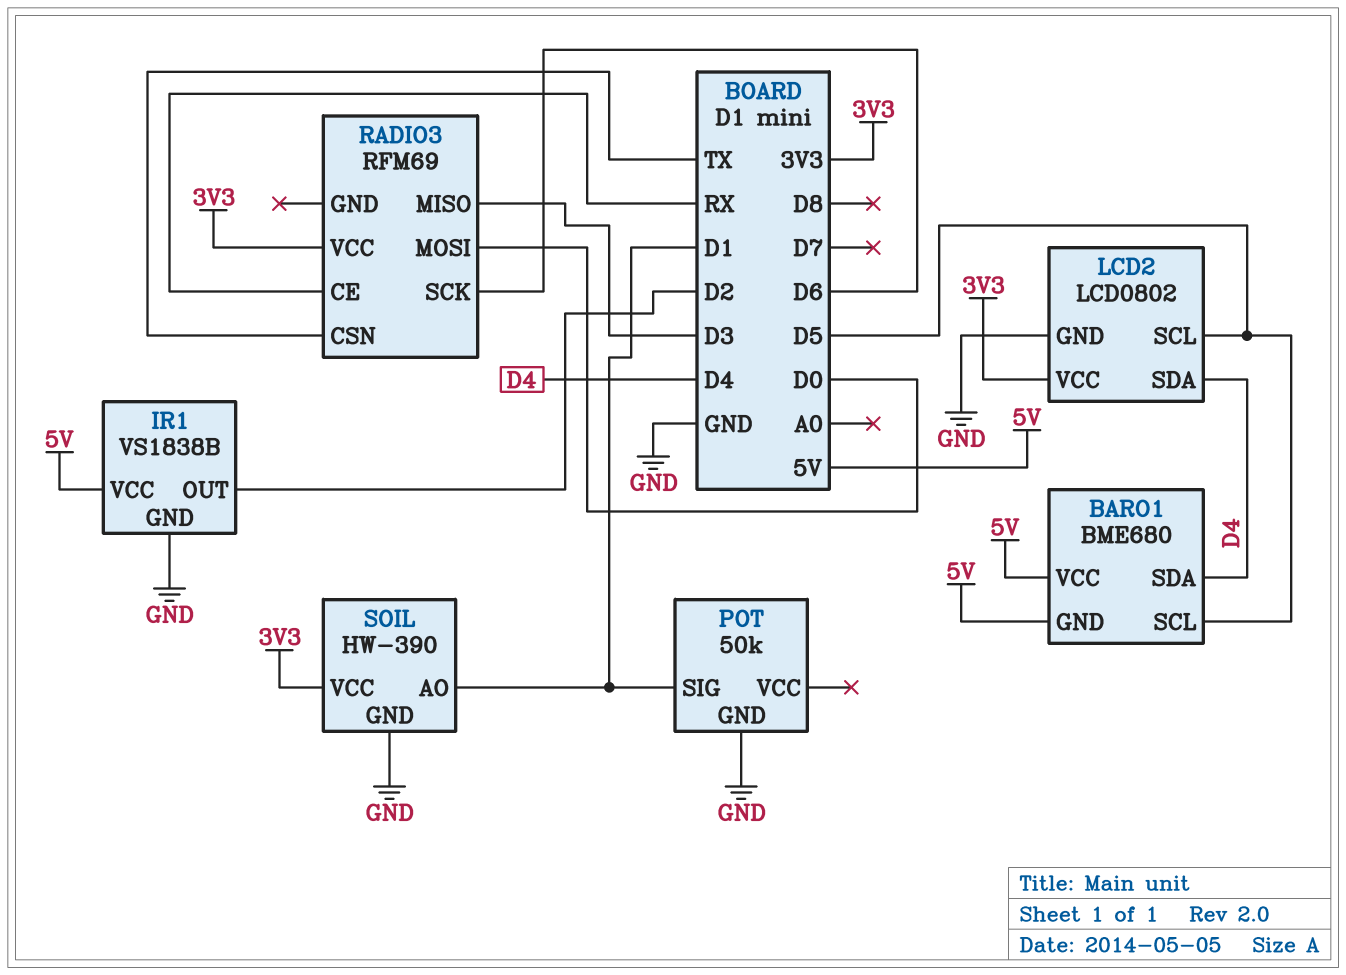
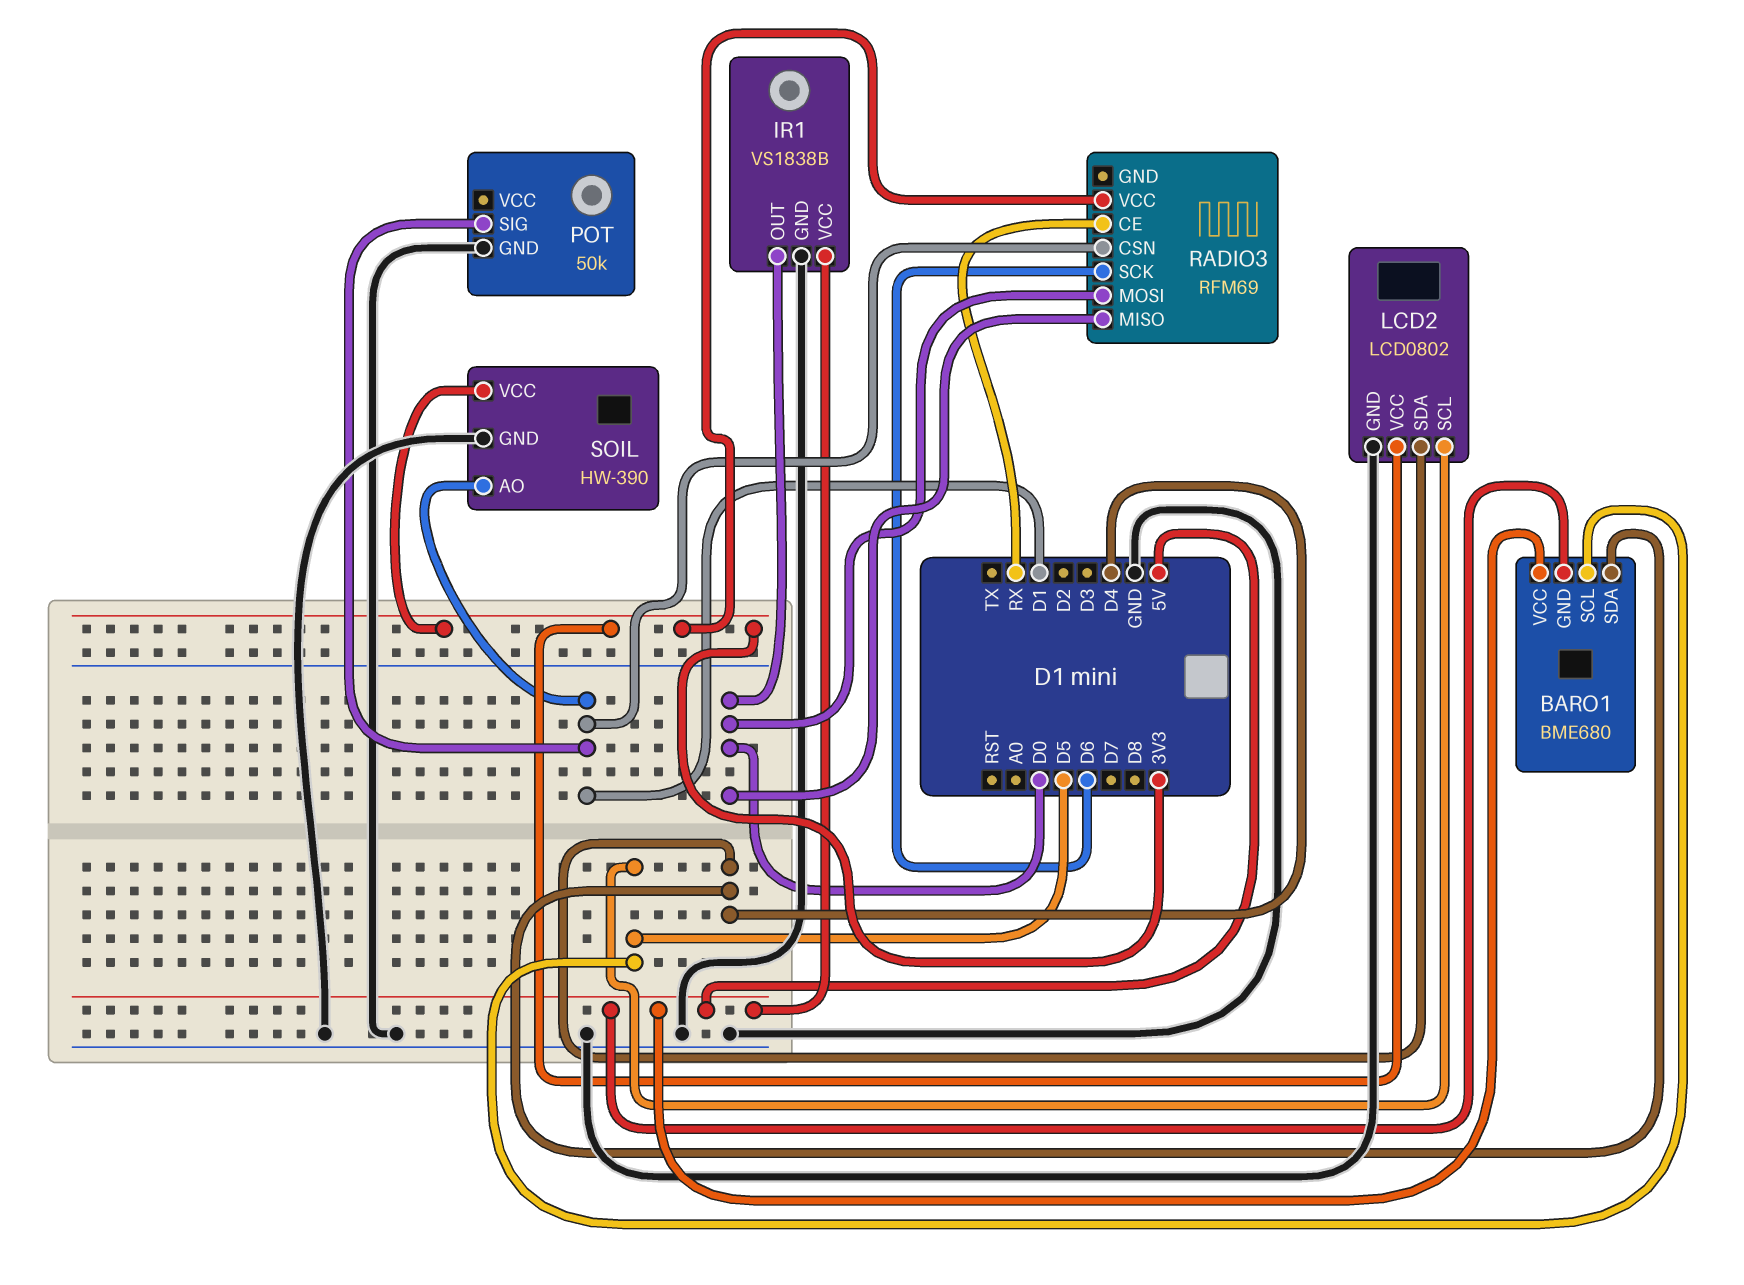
IR1 pin OUT: D2 -> D0
RADIO3 pin CSN: TX -> D1
RADIO3 pin MISO: D3 -> D0

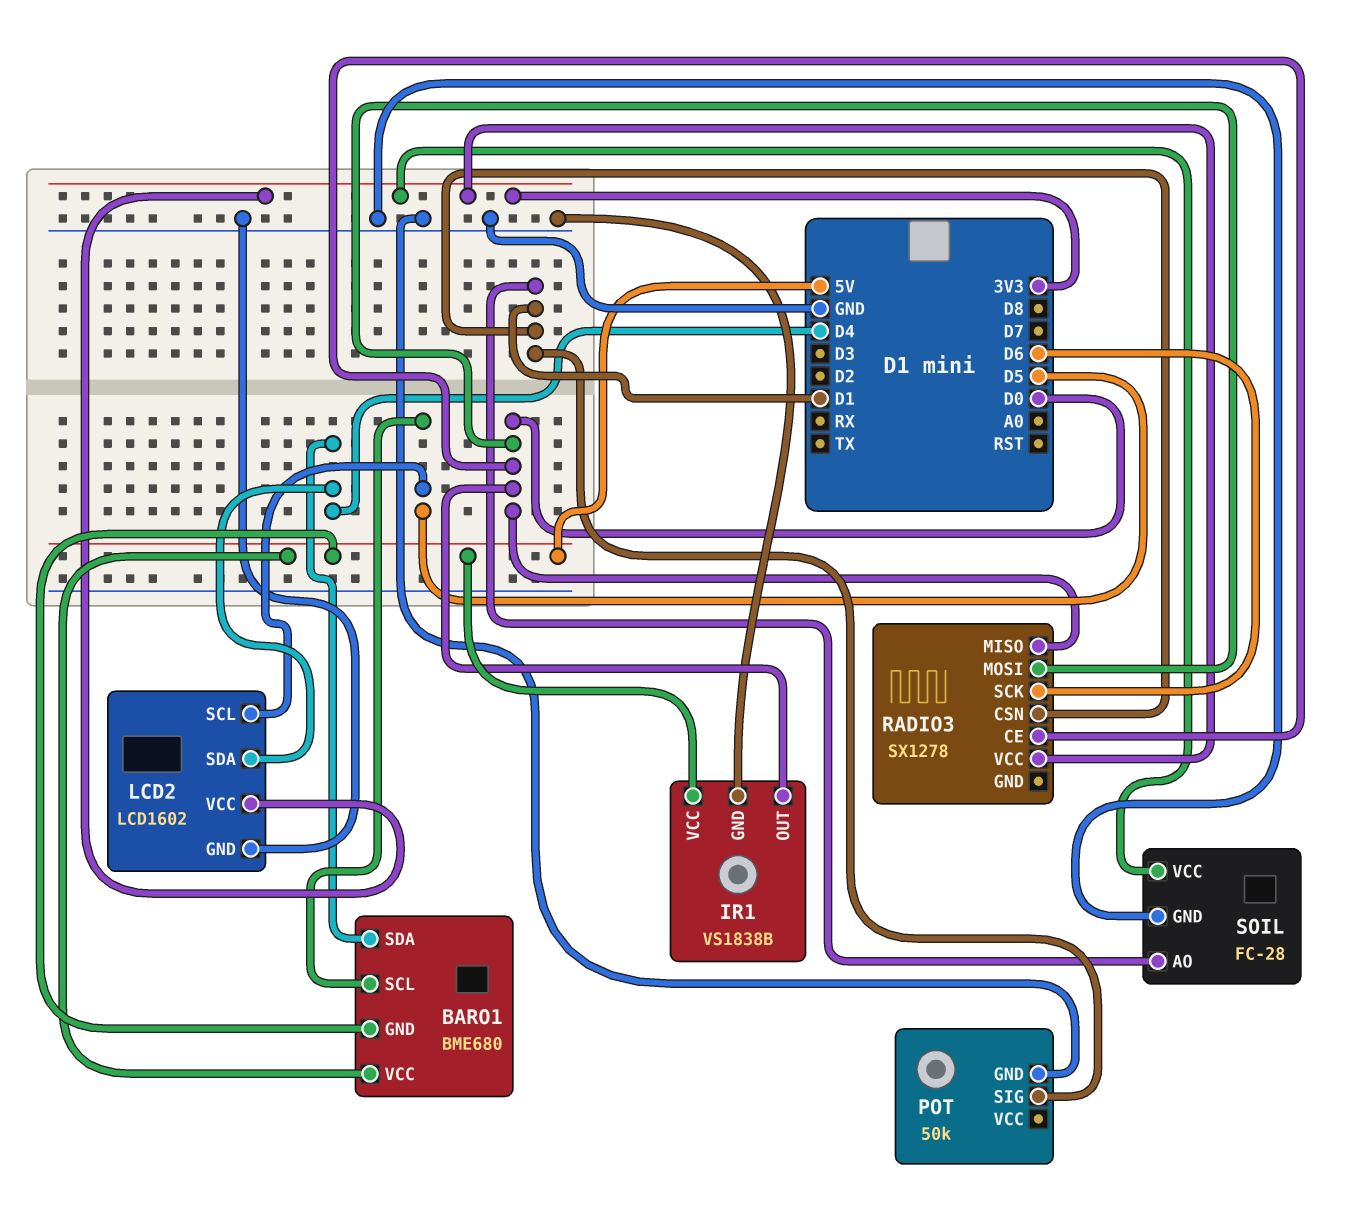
LCD2: LCD0802 -> LCD1602
RADIO3: RFM69 -> SX1278
RADIO3 pin CE: RX -> D0
SOIL: HW-390 -> FC-28

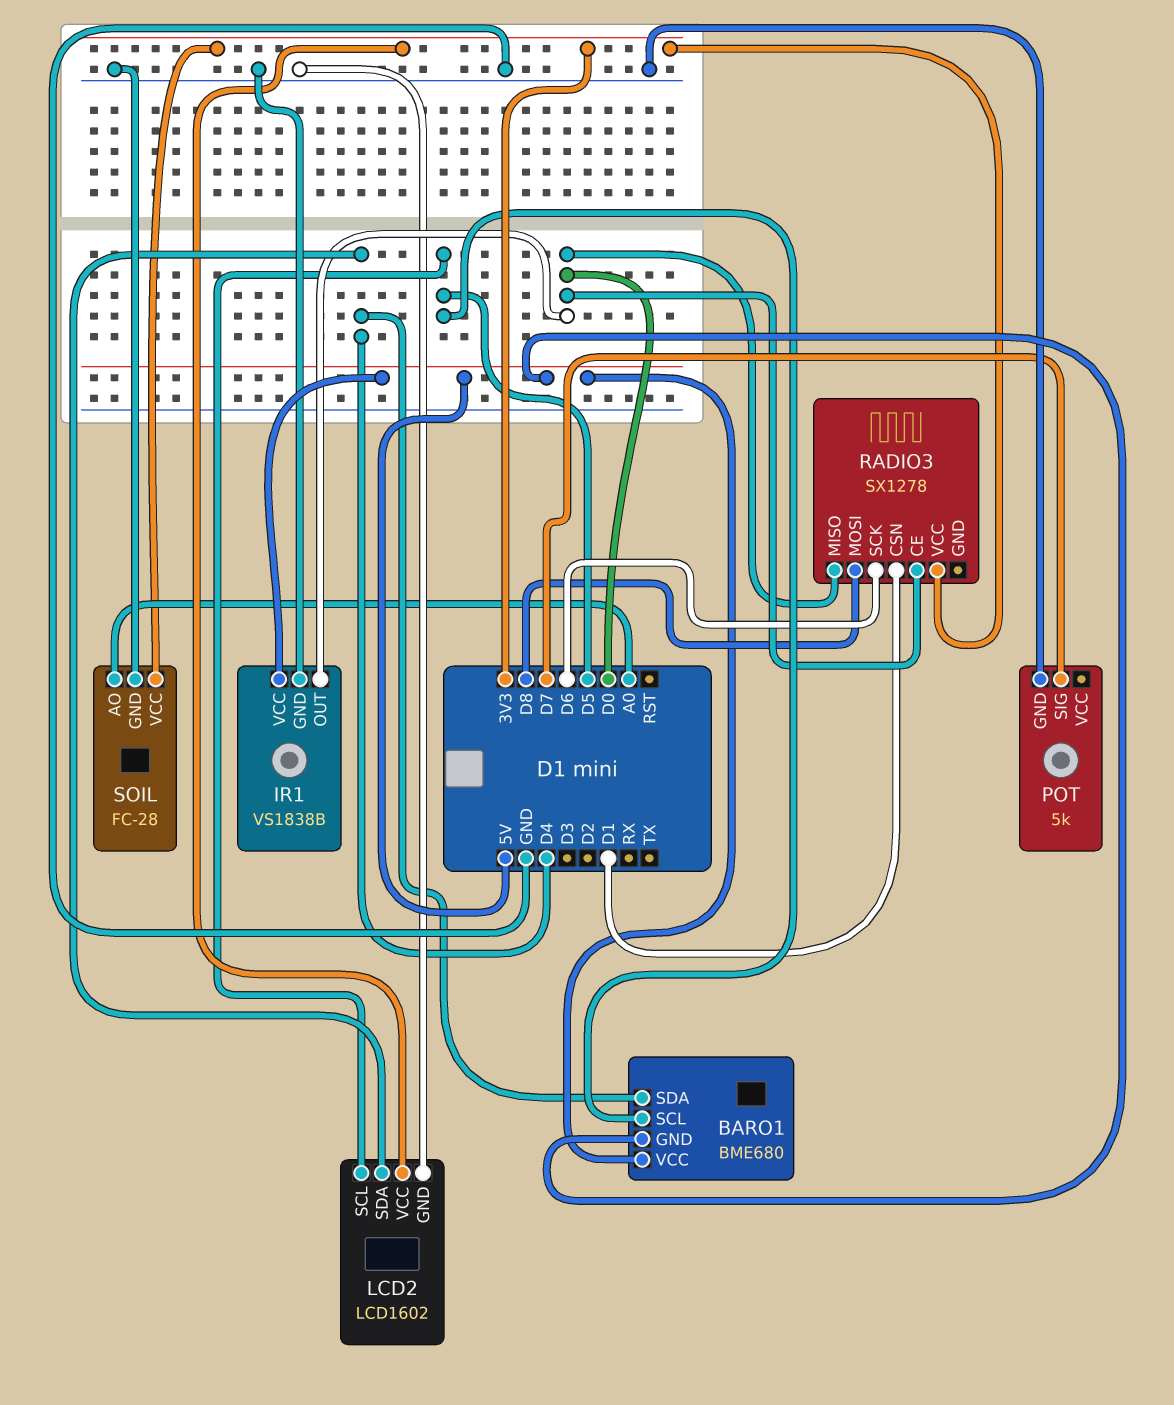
POT: 50k -> 5k
POT pin SIG: D1 -> D7
RADIO3 pin MOSI: D0 -> D8
SOIL pin AO: D1 -> A0

